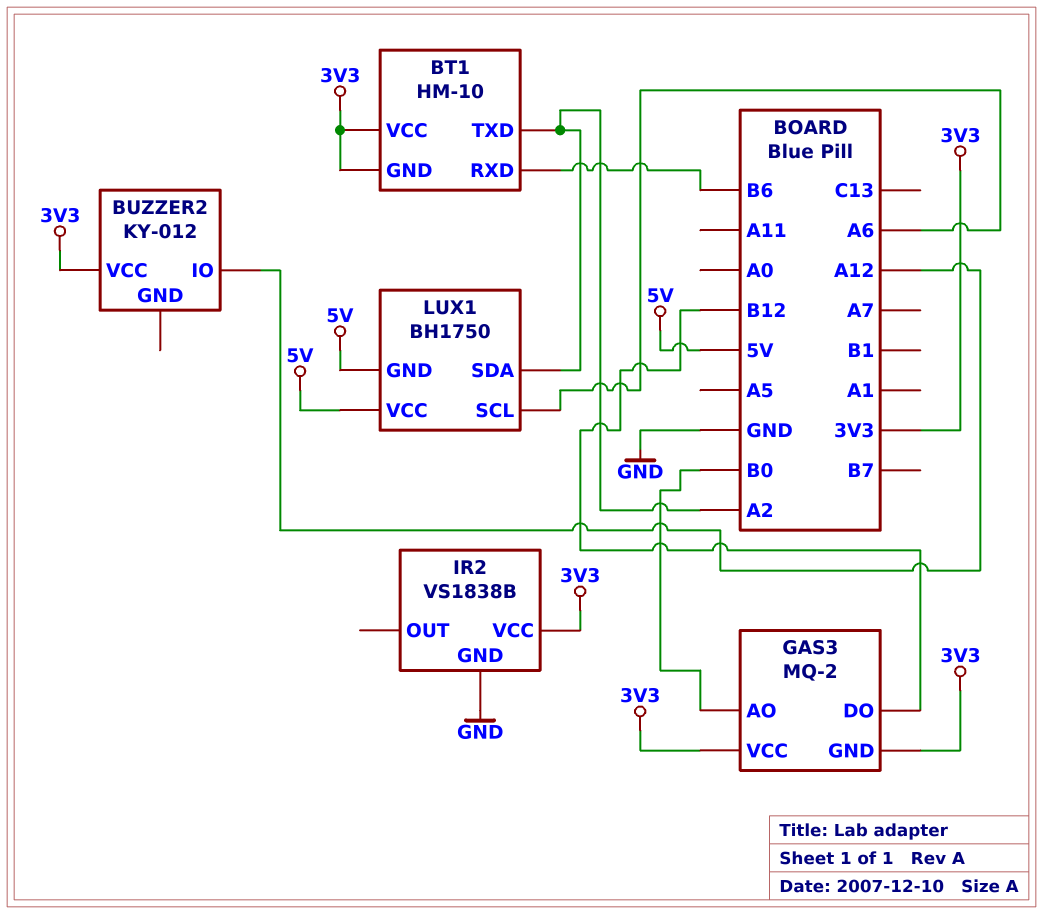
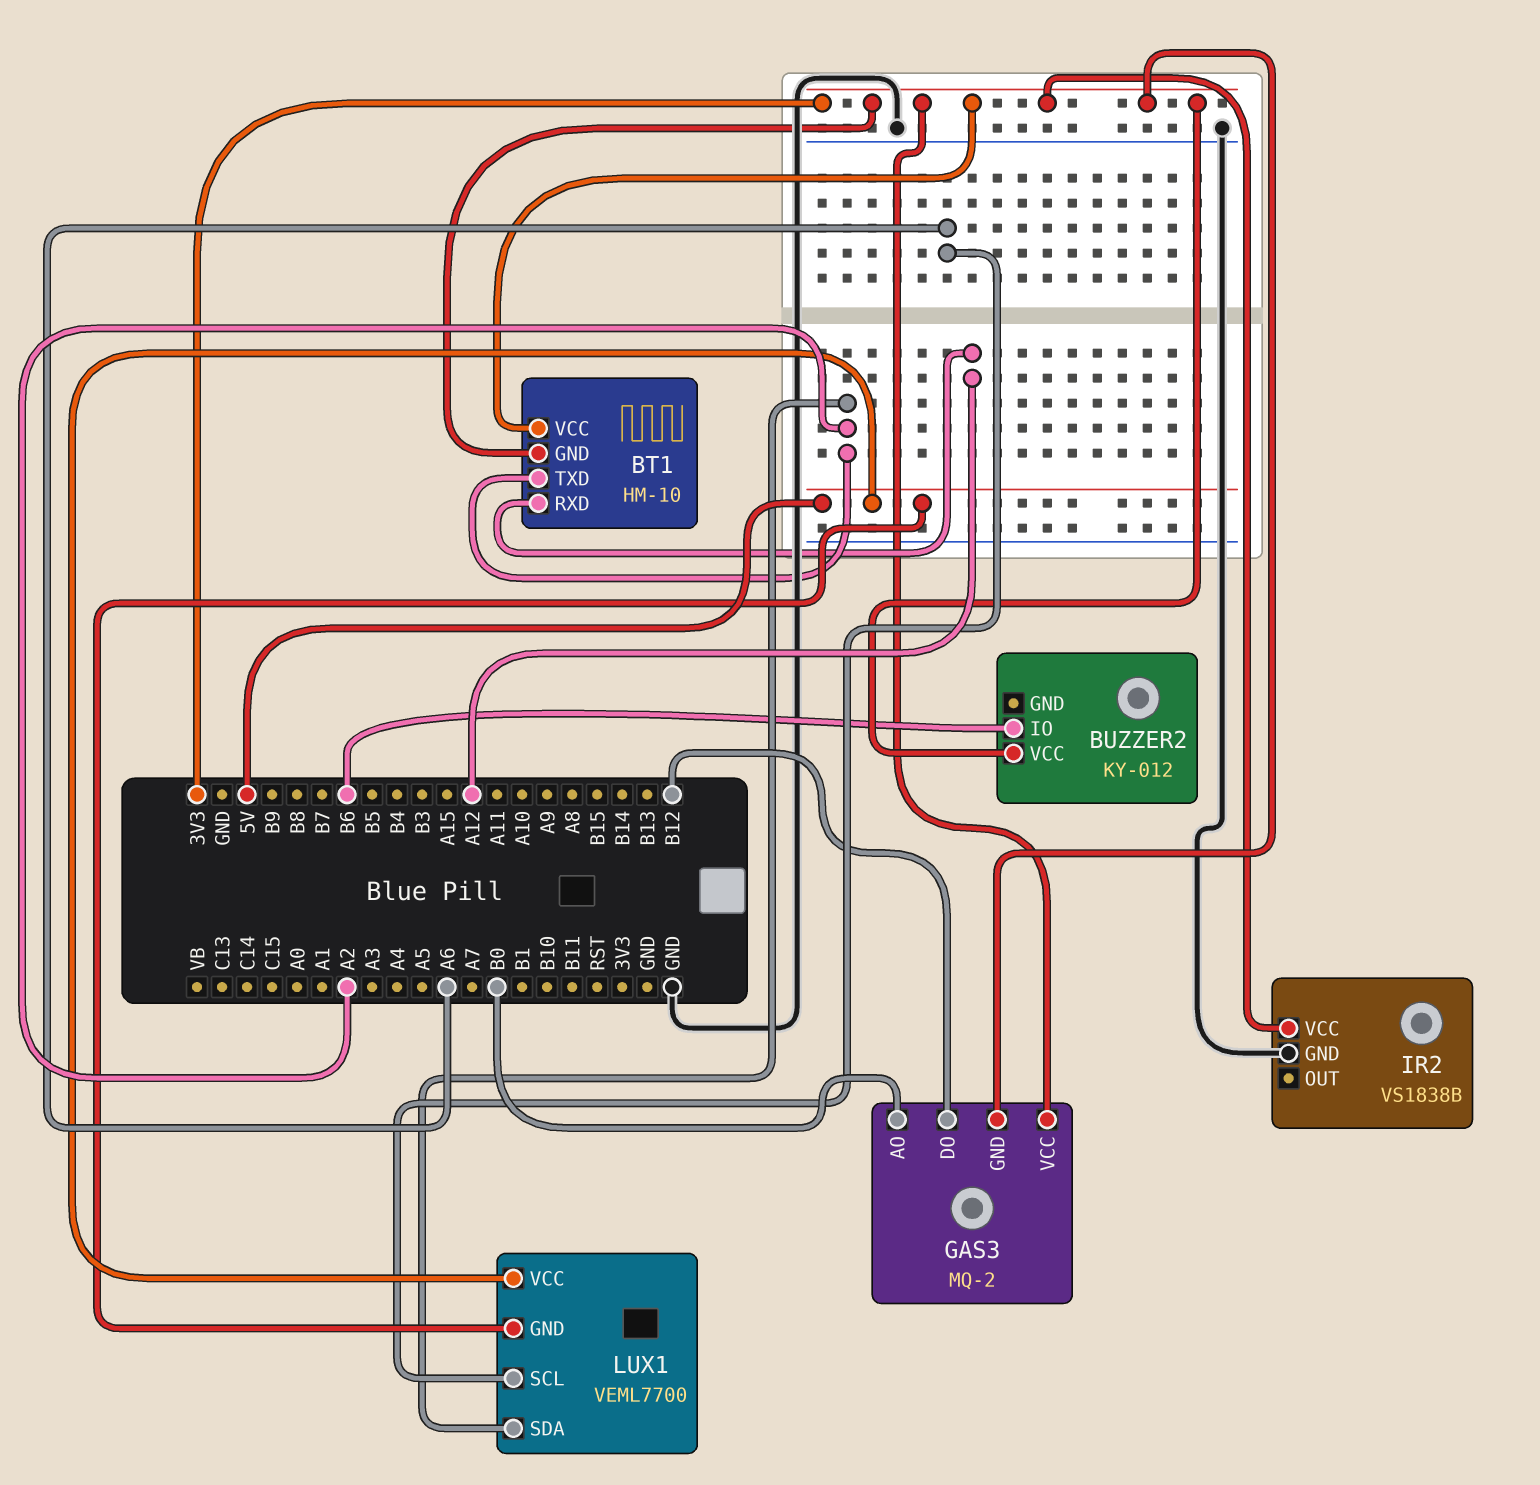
BT1 pin RXD: B6 -> A12
BUZZER2 pin IO: A12 -> B6
LUX1: BH1750 -> VEML7700

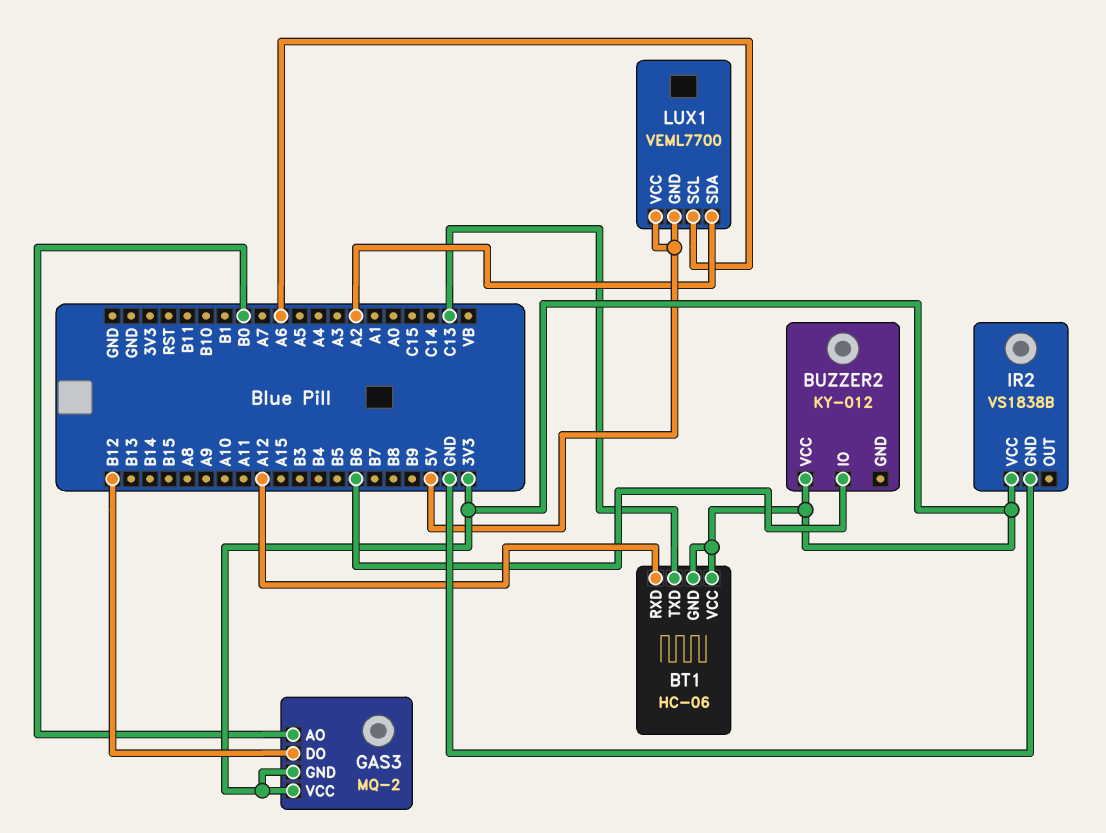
BT1: HM-10 -> HC-06
BT1 pin TXD: A2 -> C13

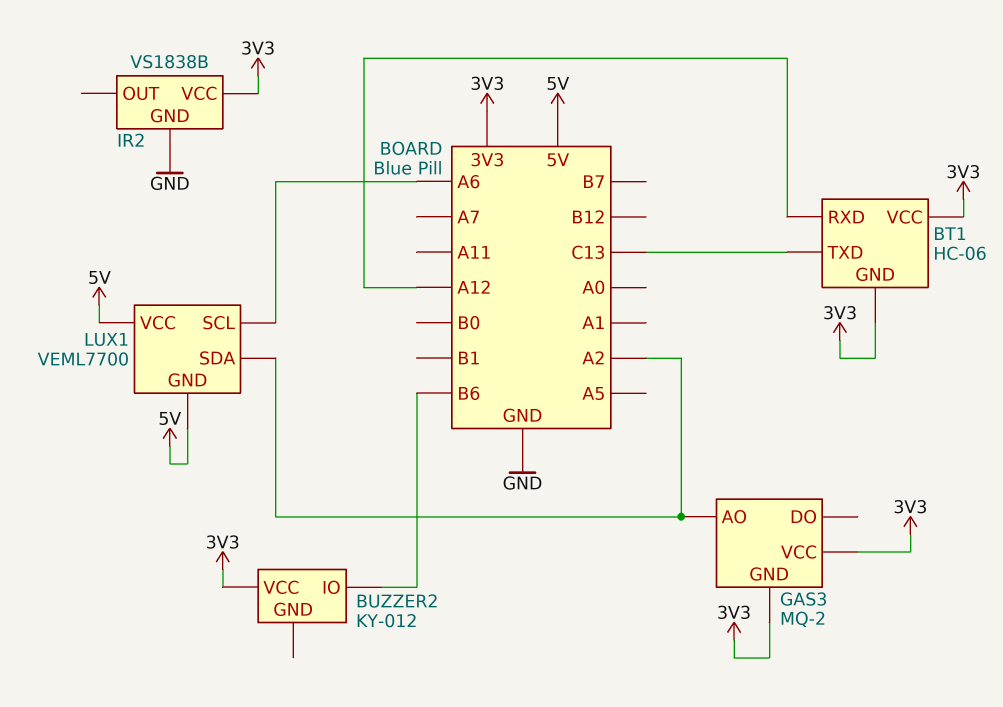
GAS3 pin AO: B0 -> A2
GAS3 pin DO: B12 -> none

